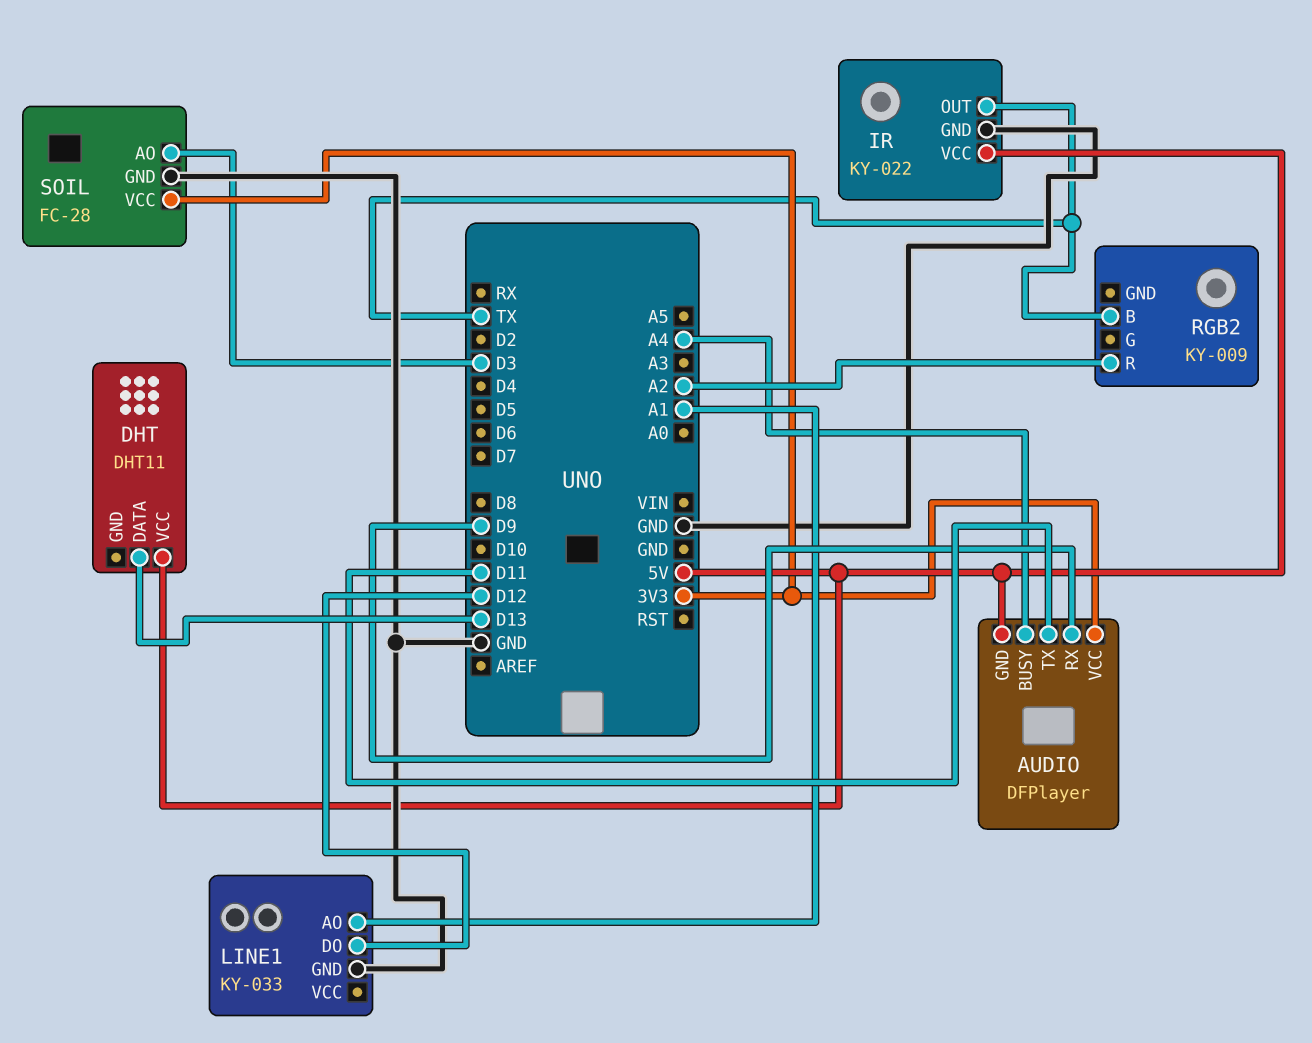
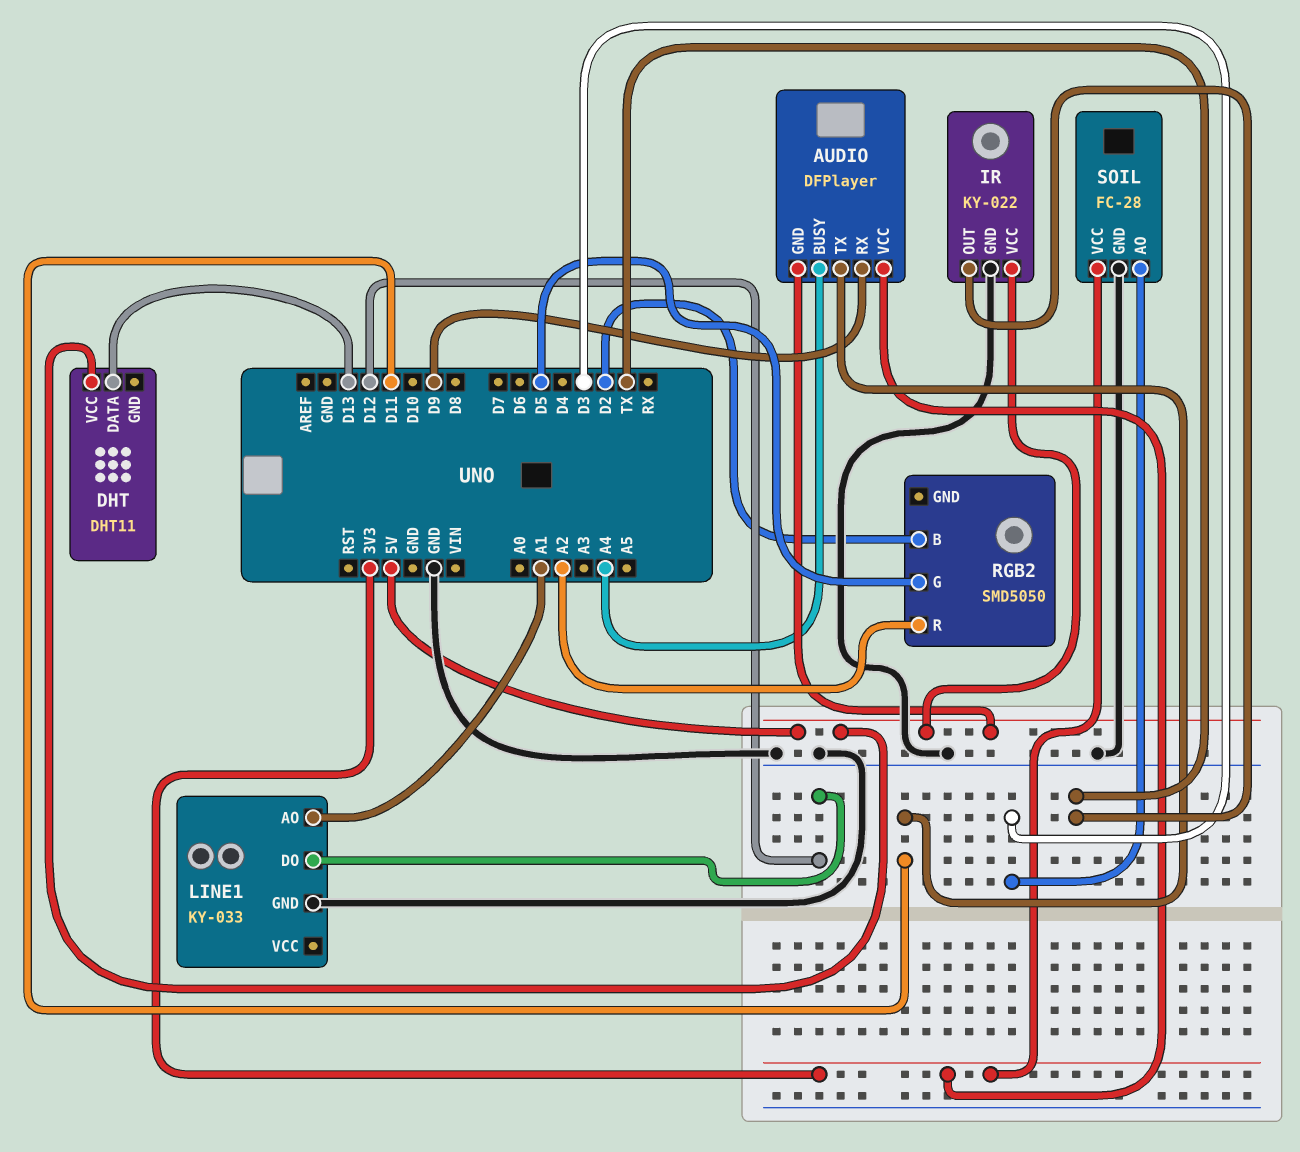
RGB2: KY-009 -> SMD5050
RGB2 pin B: TX -> D2
RGB2 pin G: none -> D5

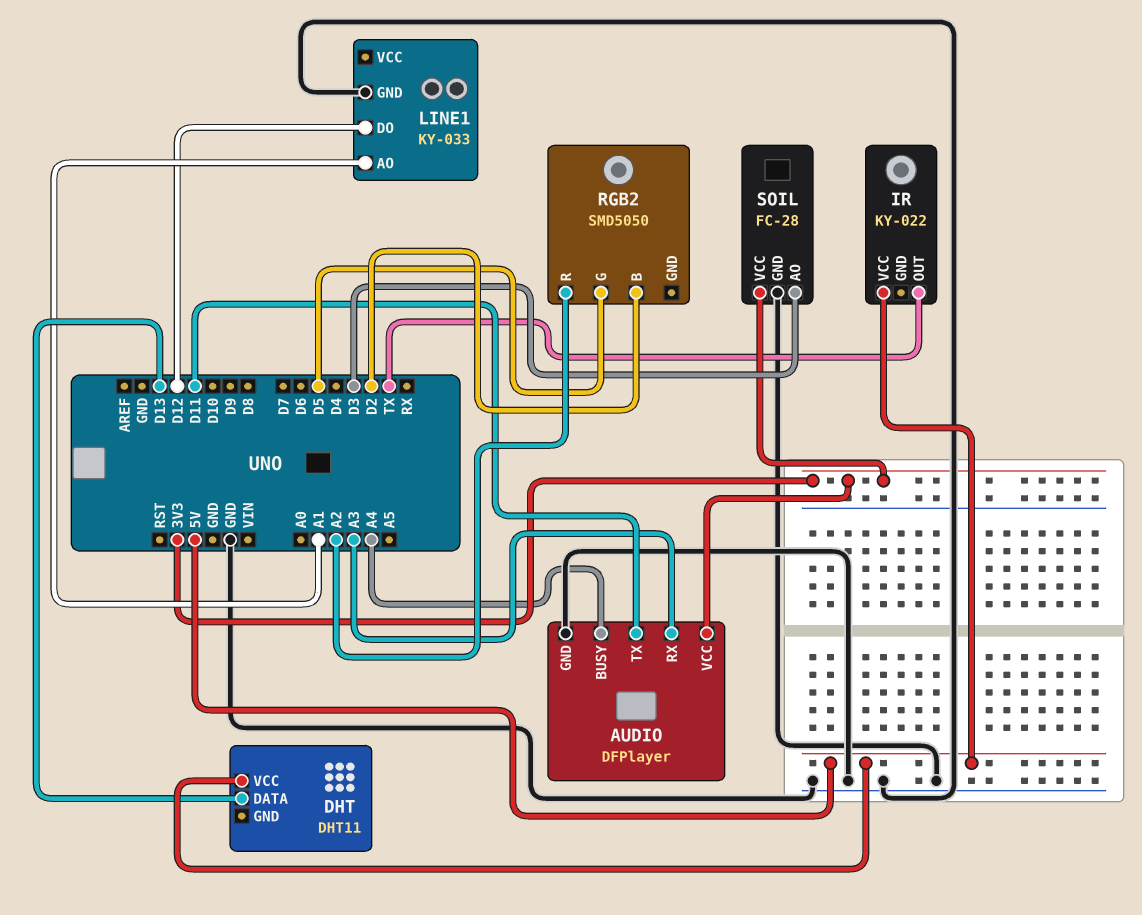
AUDIO pin GND: 5V -> GND
AUDIO pin RX: D9 -> A3
IR pin GND: GND -> none

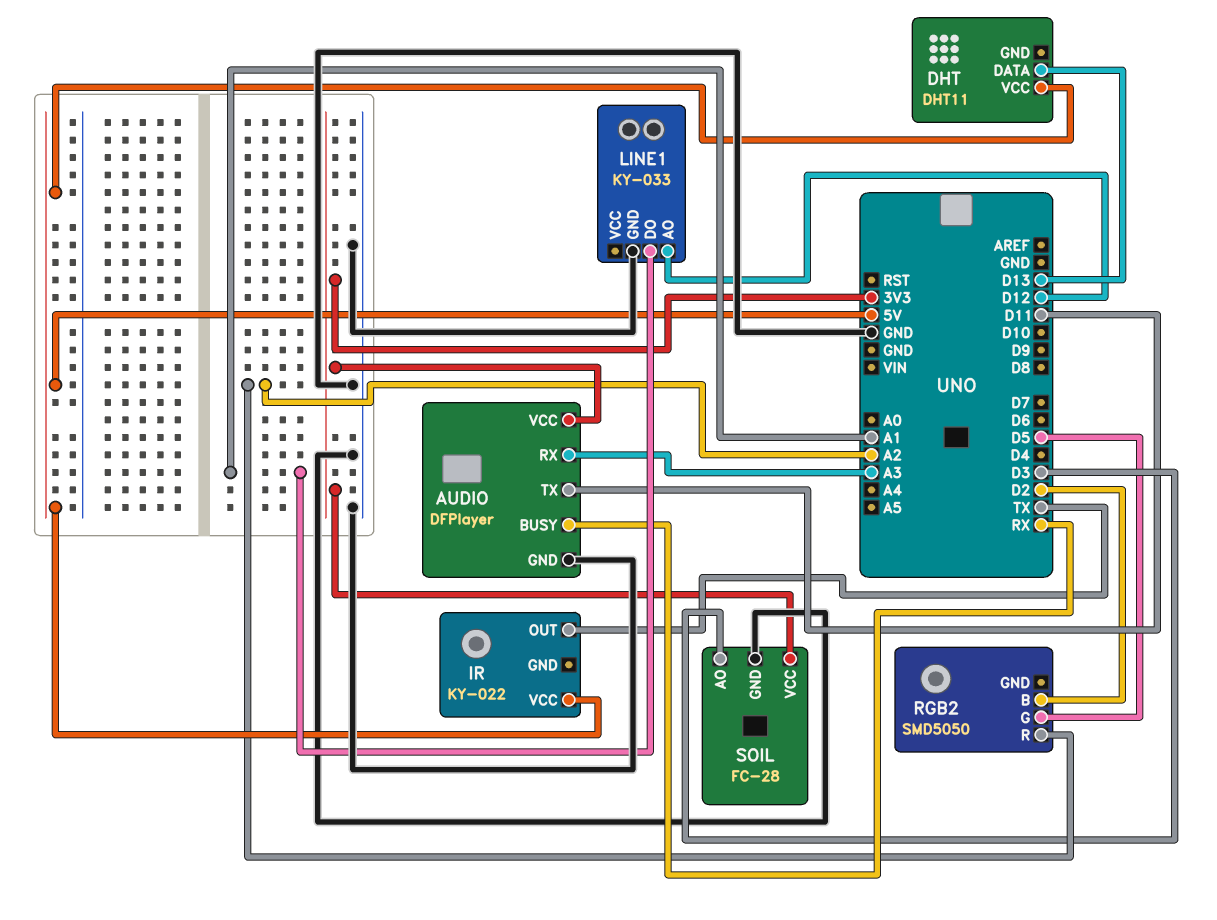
AUDIO pin BUSY: A4 -> RX
LINE1 pin AO: A1 -> D12
LINE1 pin DO: D12 -> A1

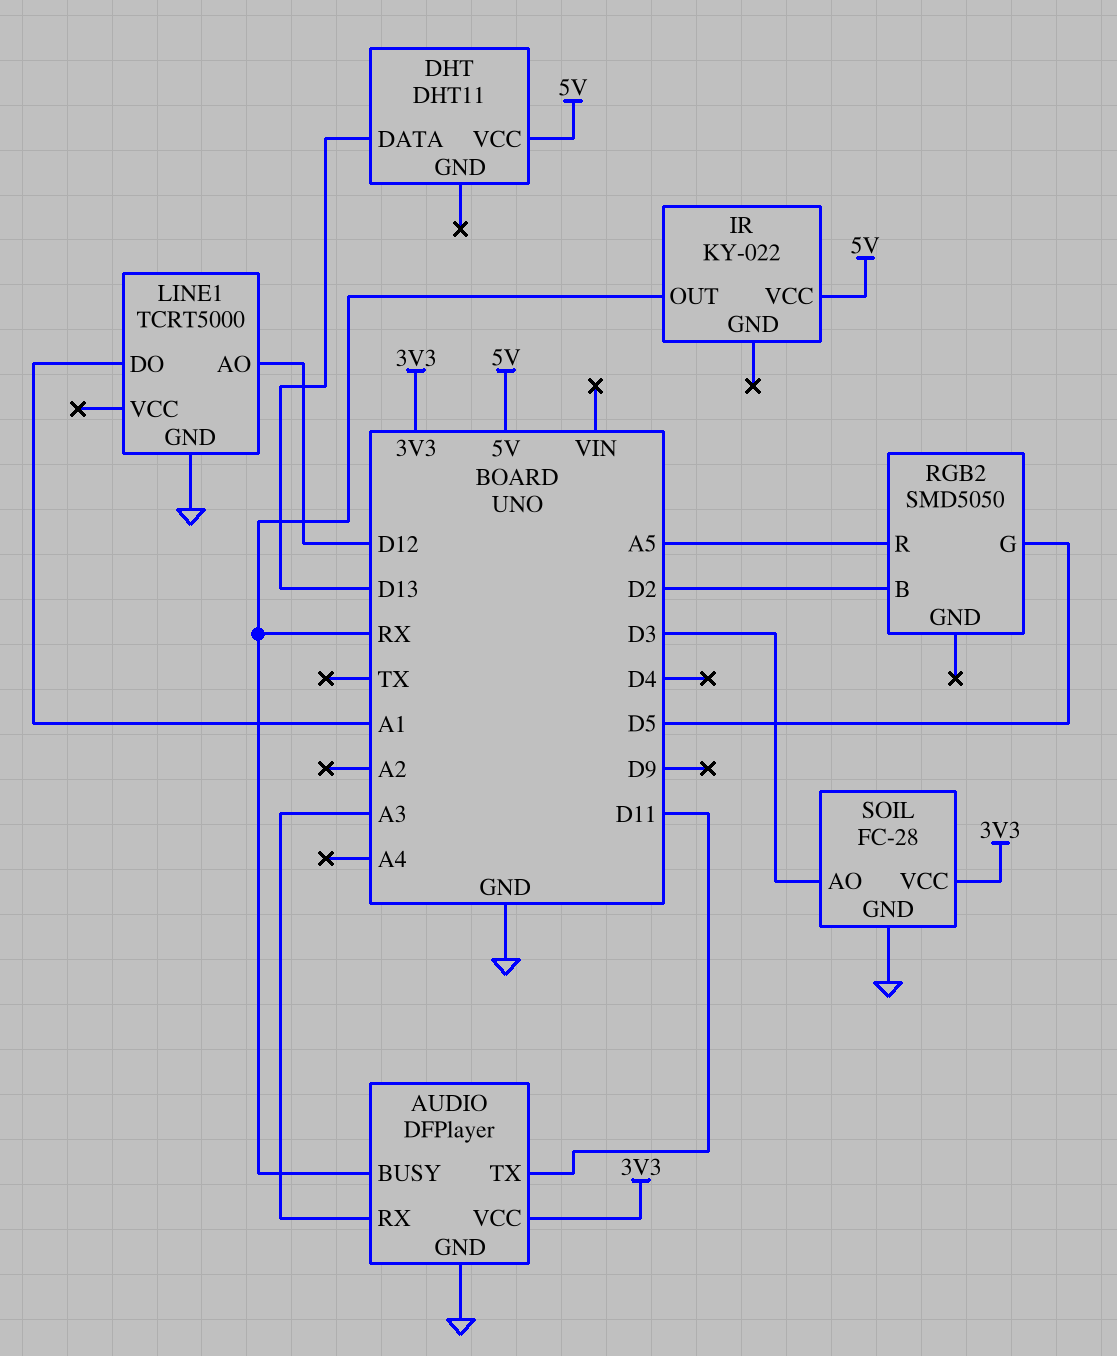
IR pin OUT: TX -> RX
LINE1: KY-033 -> TCRT5000
RGB2 pin R: A2 -> A5

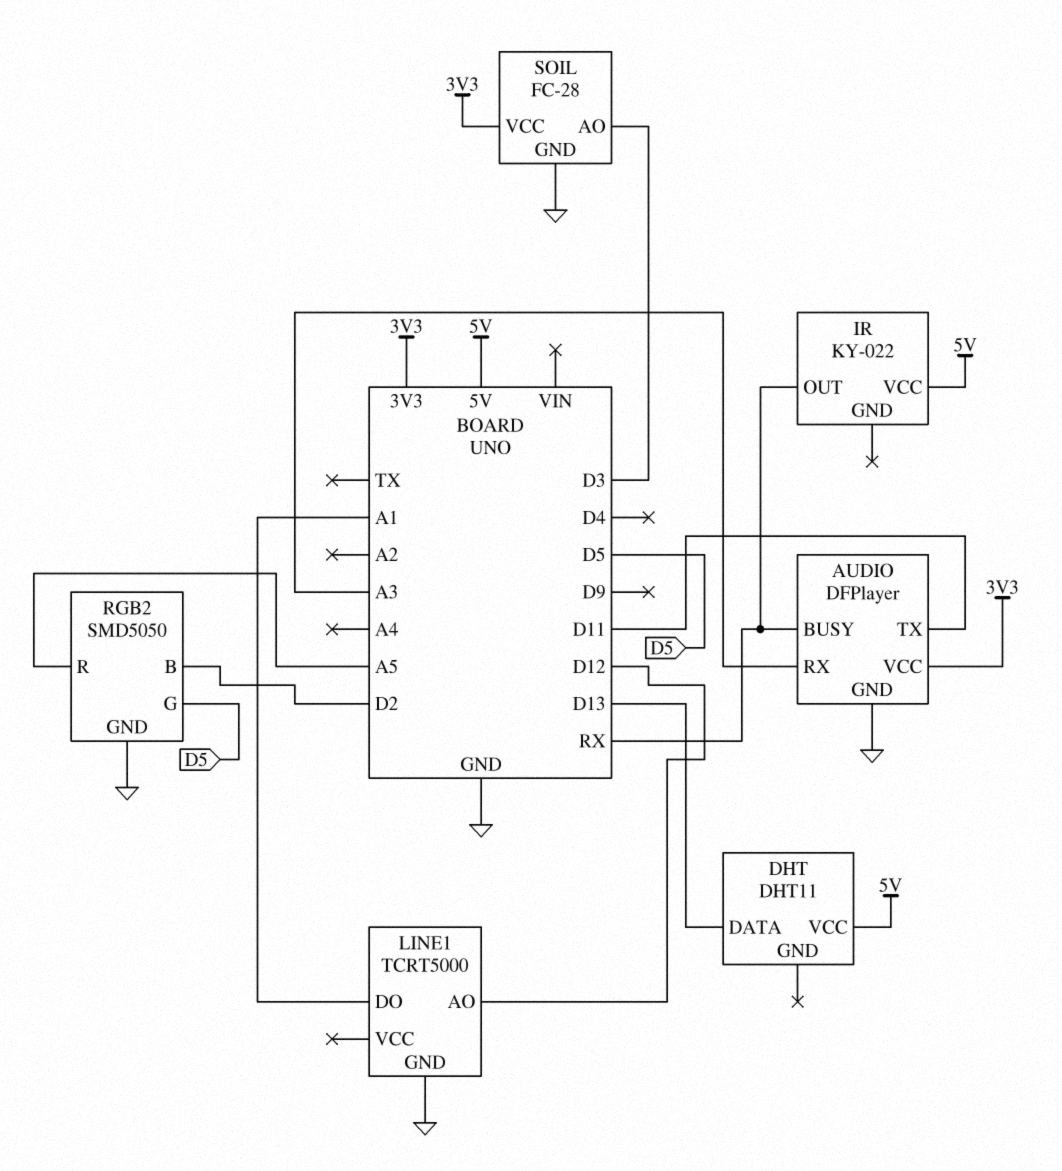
RGB2 pin GND: none -> GND

